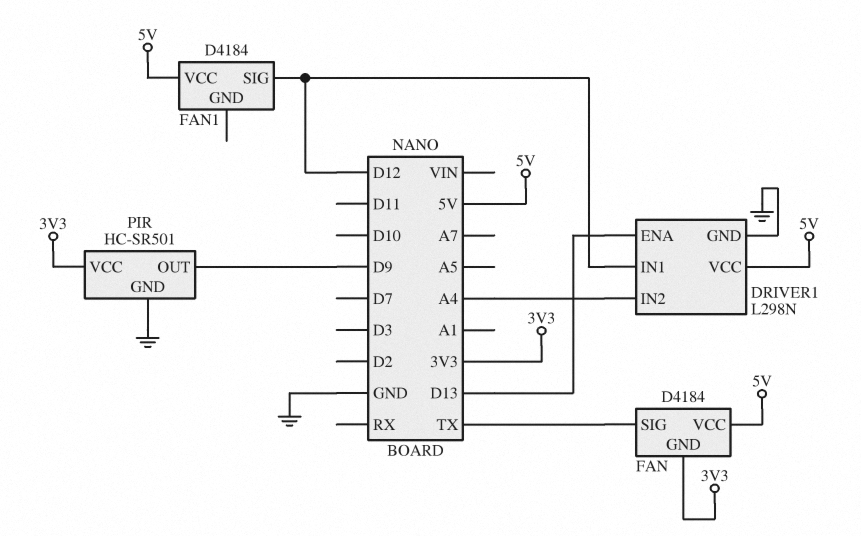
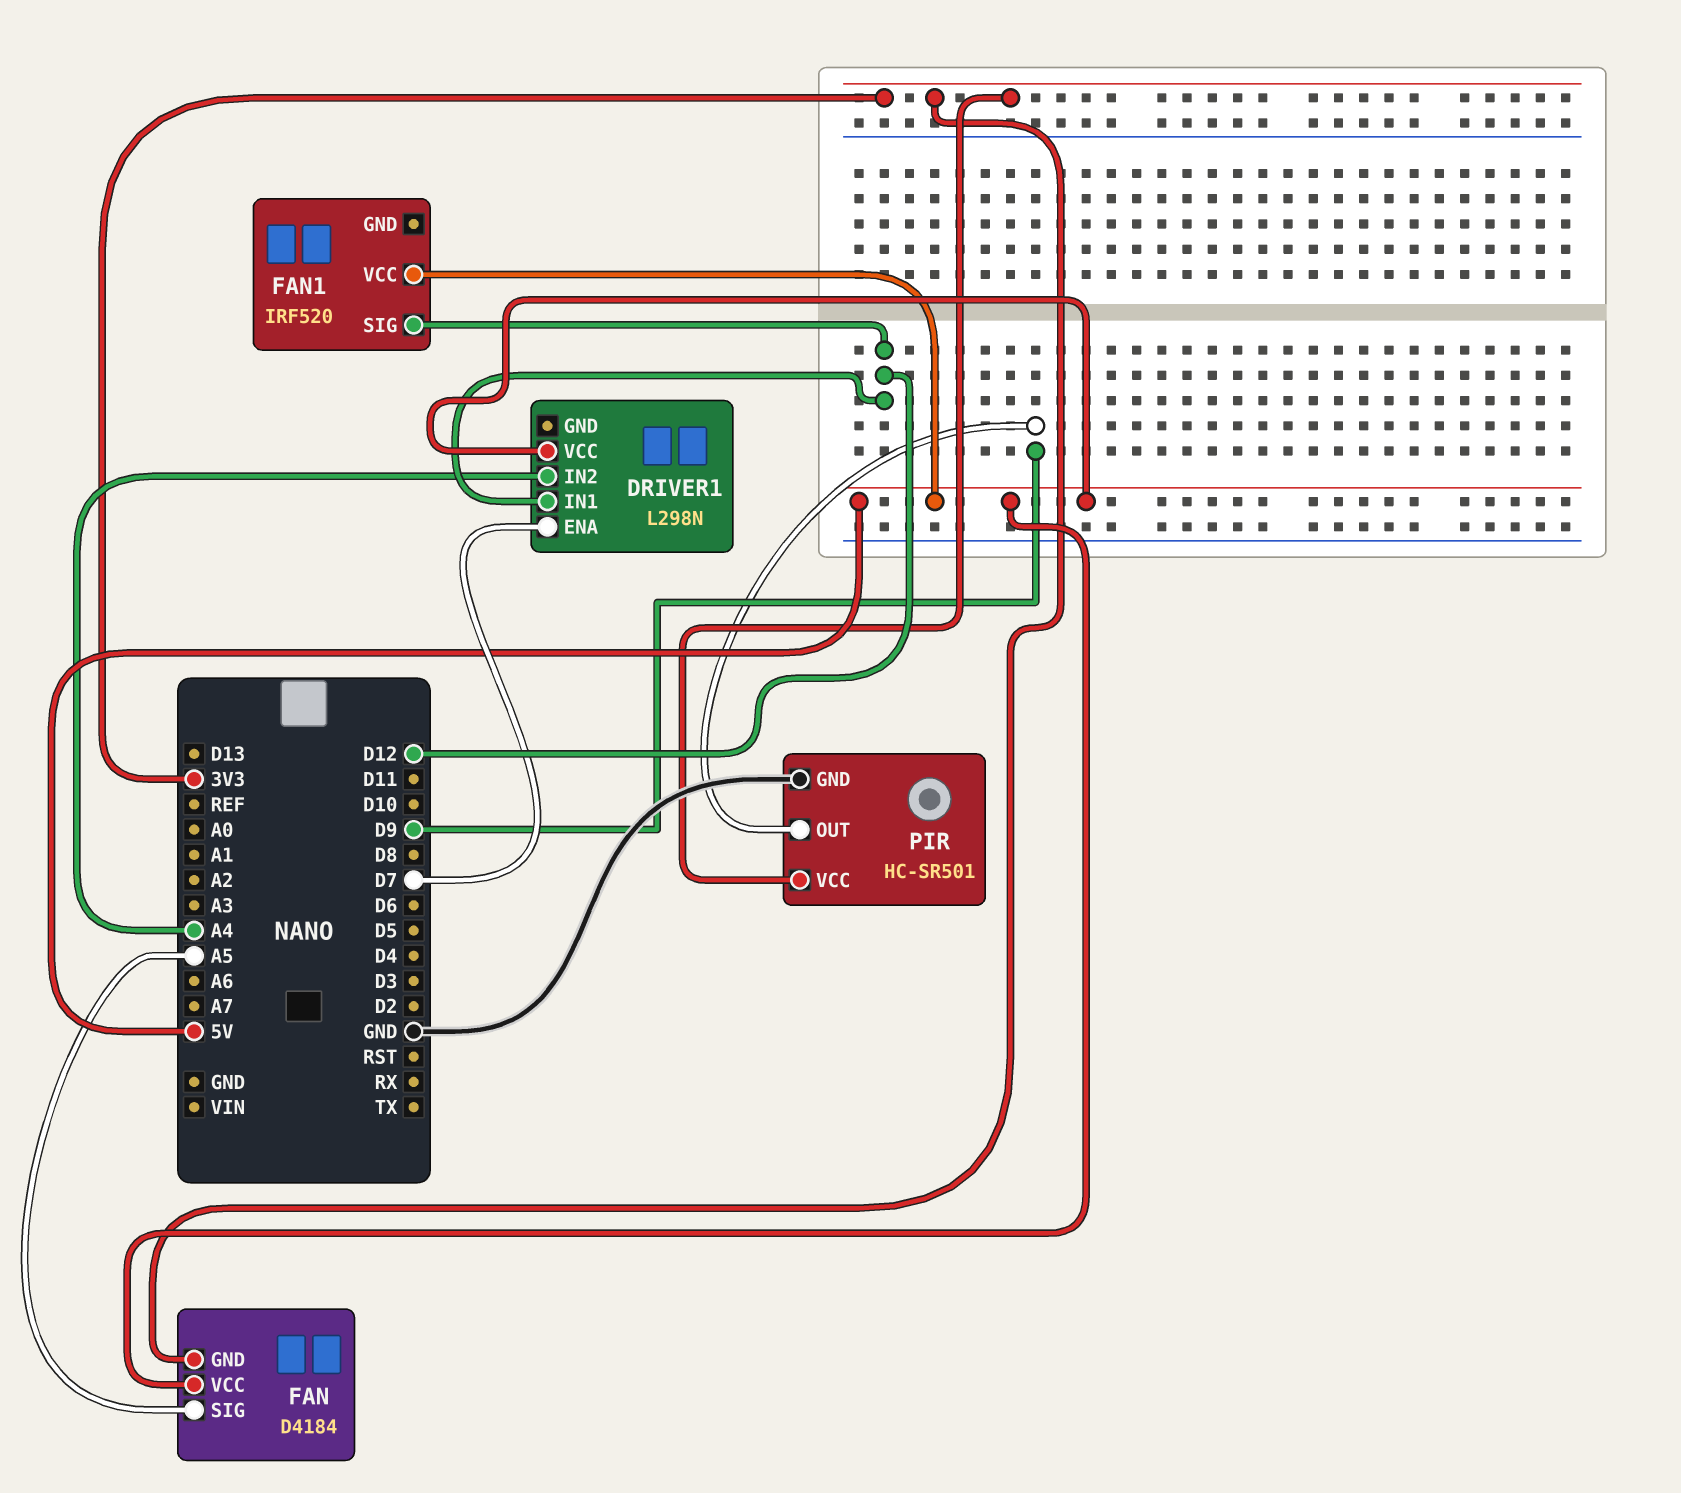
DRIVER1 pin ENA: D13 -> D7
DRIVER1 pin GND: GND -> none
FAN pin SIG: TX -> A5
FAN1: D4184 -> IRF520

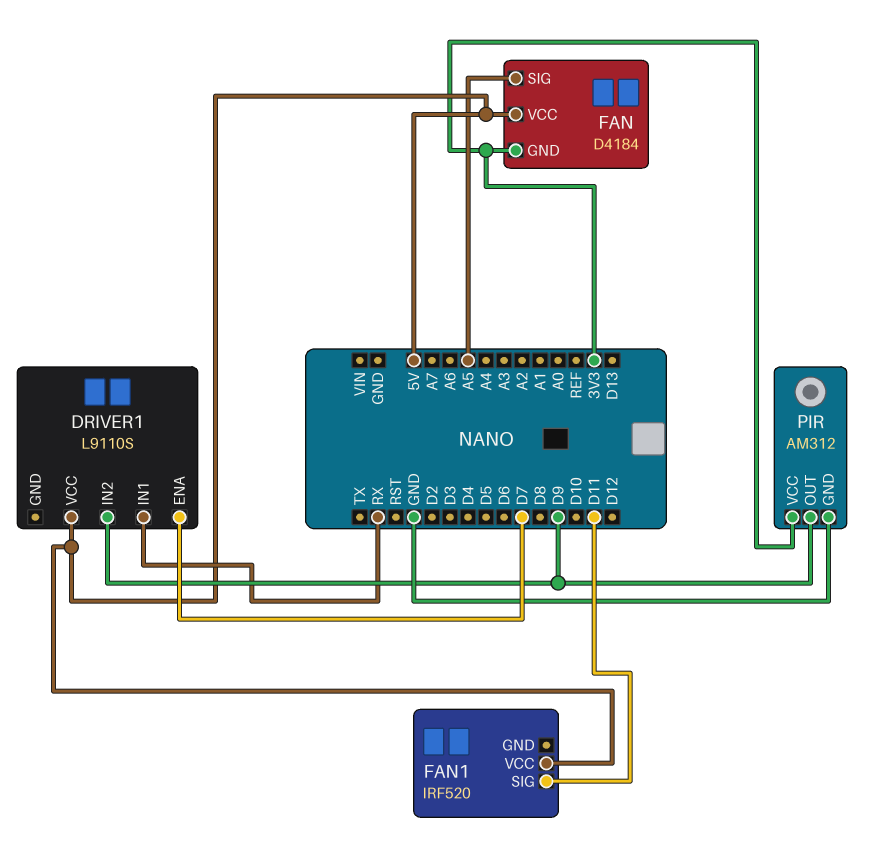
DRIVER1: L298N -> L9110S
DRIVER1 pin IN1: D12 -> RX
DRIVER1 pin IN2: A4 -> D9
FAN1 pin SIG: D12 -> D11
PIR: HC-SR501 -> AM312

